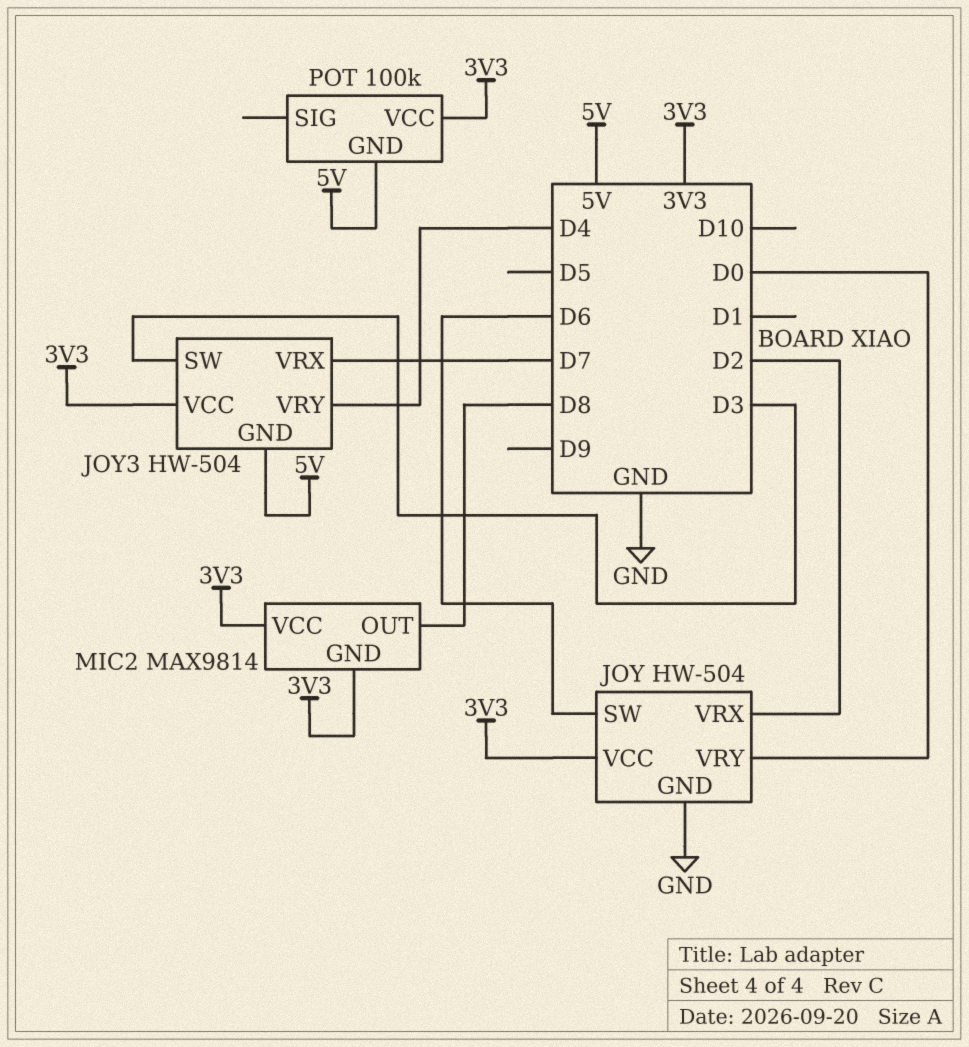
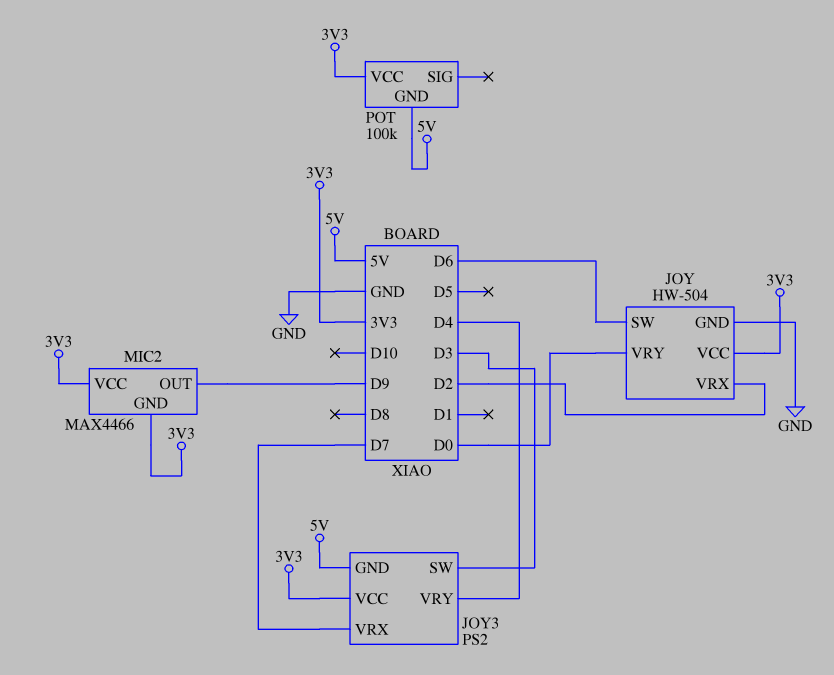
JOY3: HW-504 -> PS2
MIC2: MAX9814 -> MAX4466
MIC2 pin OUT: D8 -> D9

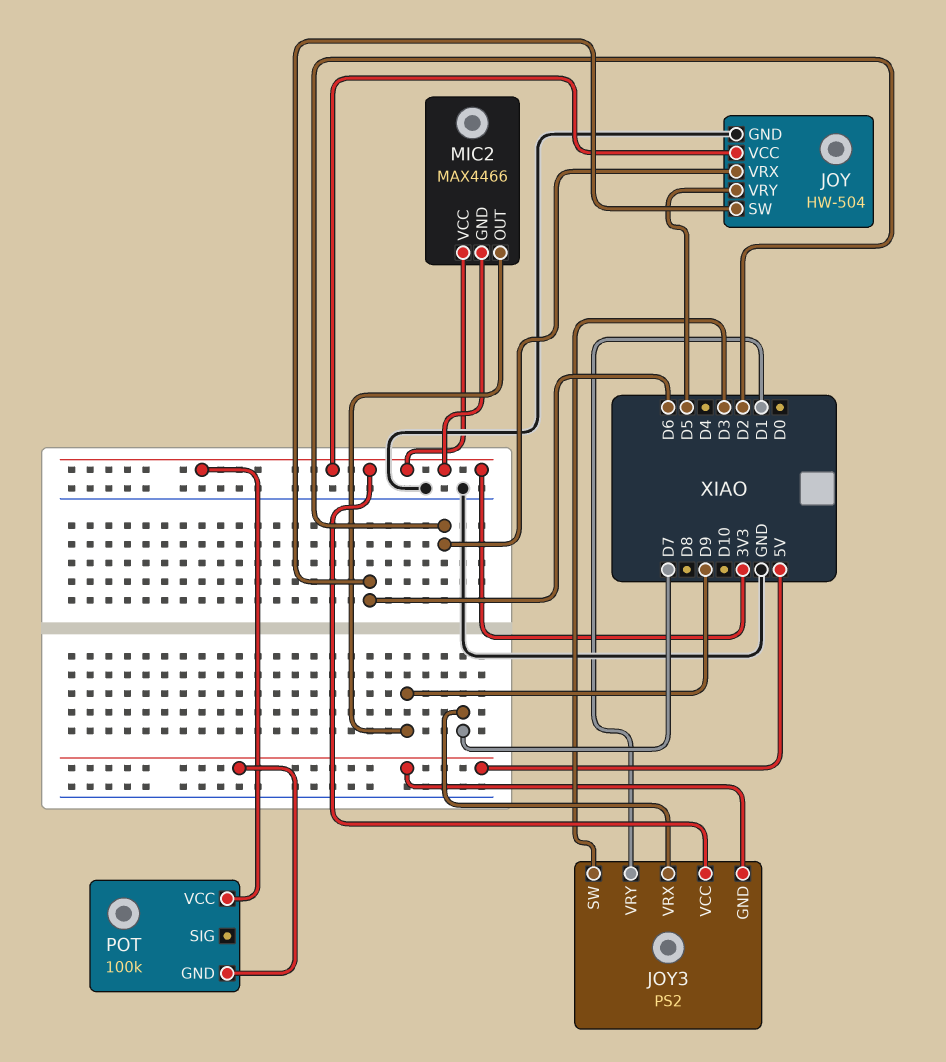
JOY pin VRY: D0 -> D5
JOY3 pin VRY: D4 -> D1

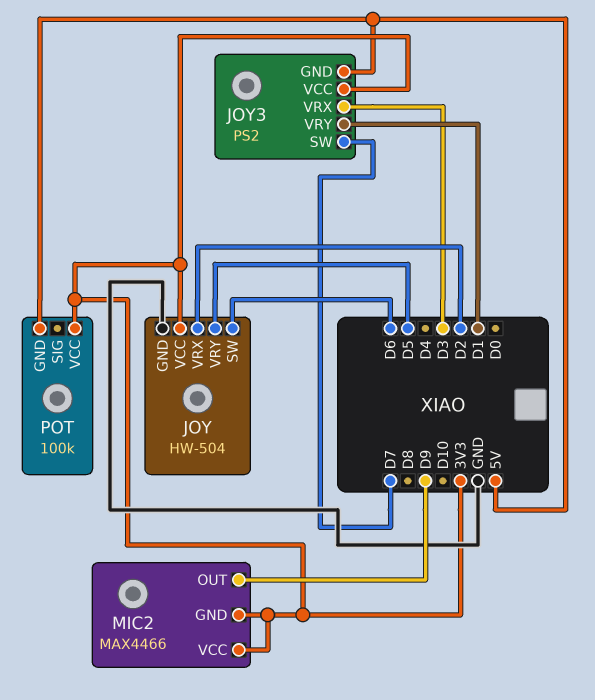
JOY3 pin SW: D3 -> D7
JOY3 pin VRX: D7 -> D3

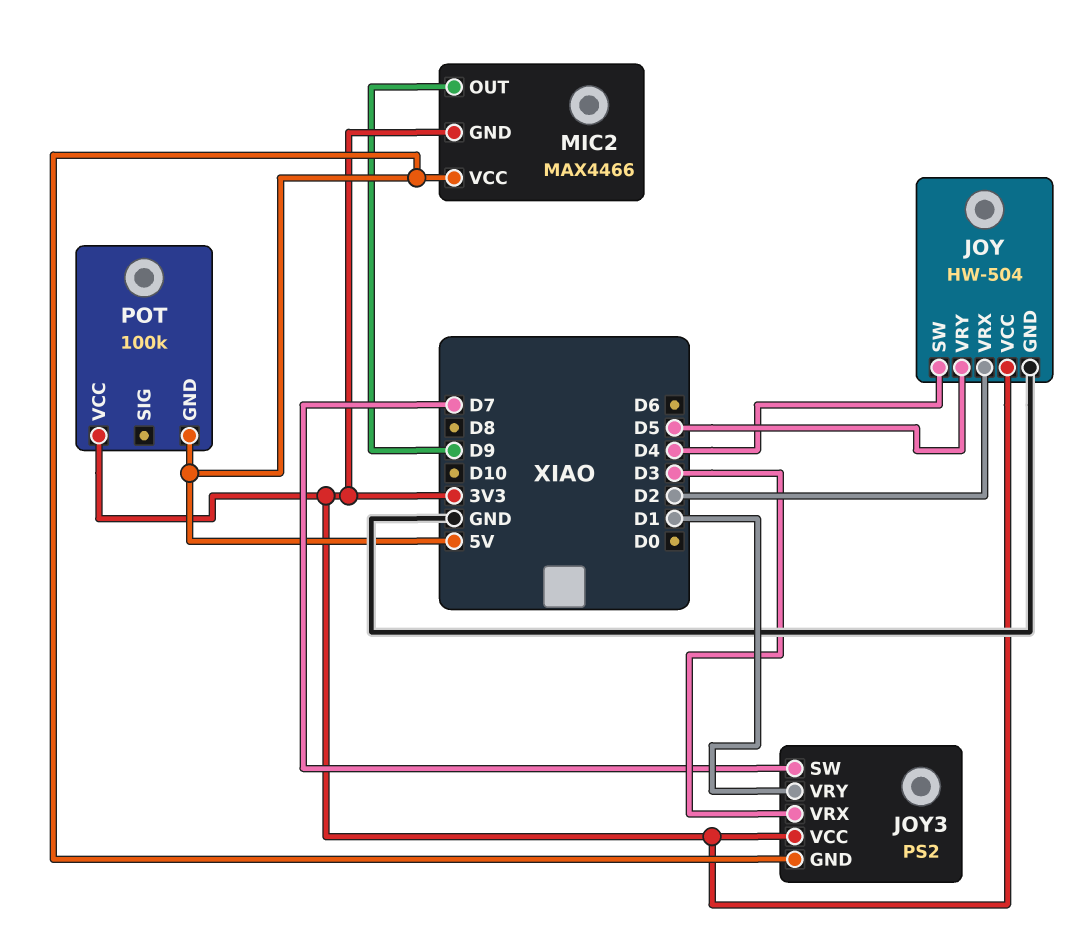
JOY pin SW: D6 -> D4
MIC2 pin VCC: 3V3 -> 5V

